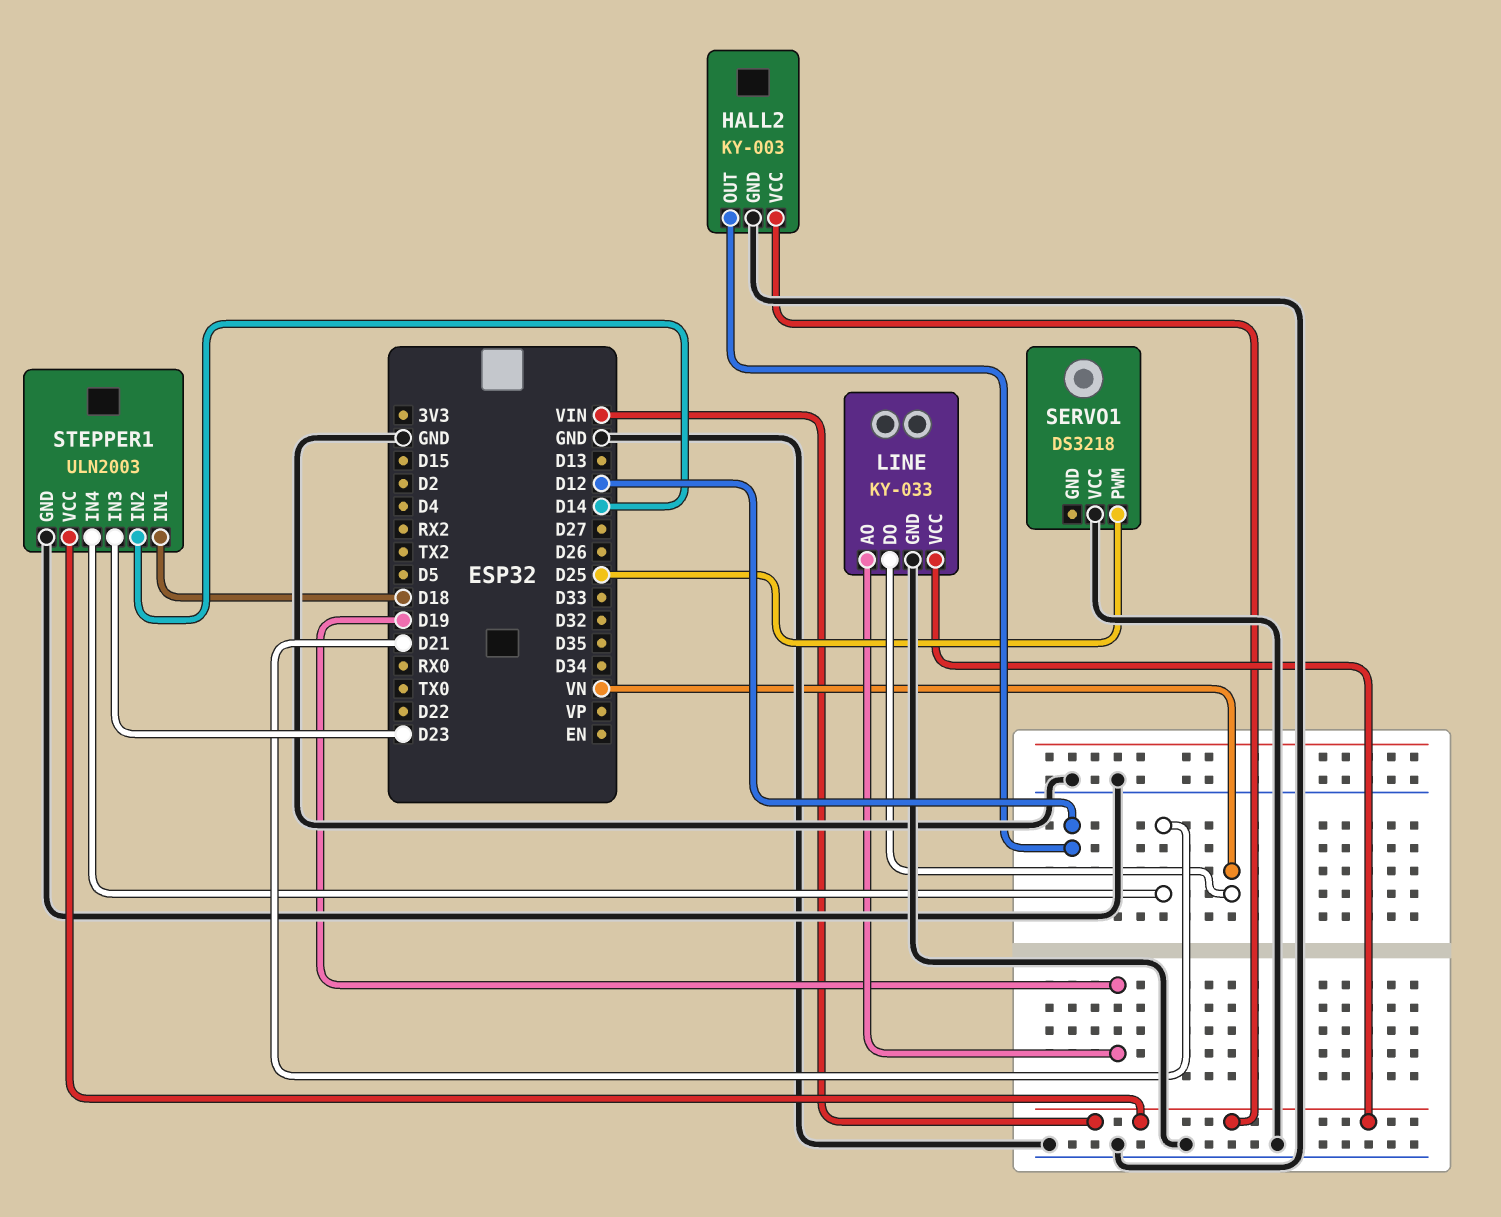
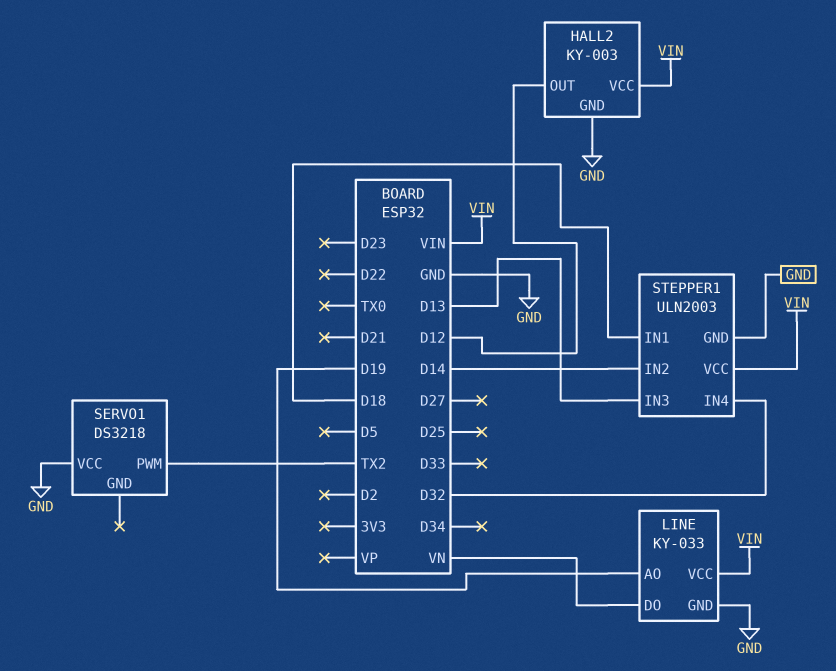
SERVO1 pin PWM: D25 -> TX2
STEPPER1 pin IN3: D23 -> D13
STEPPER1 pin IN4: D21 -> D32

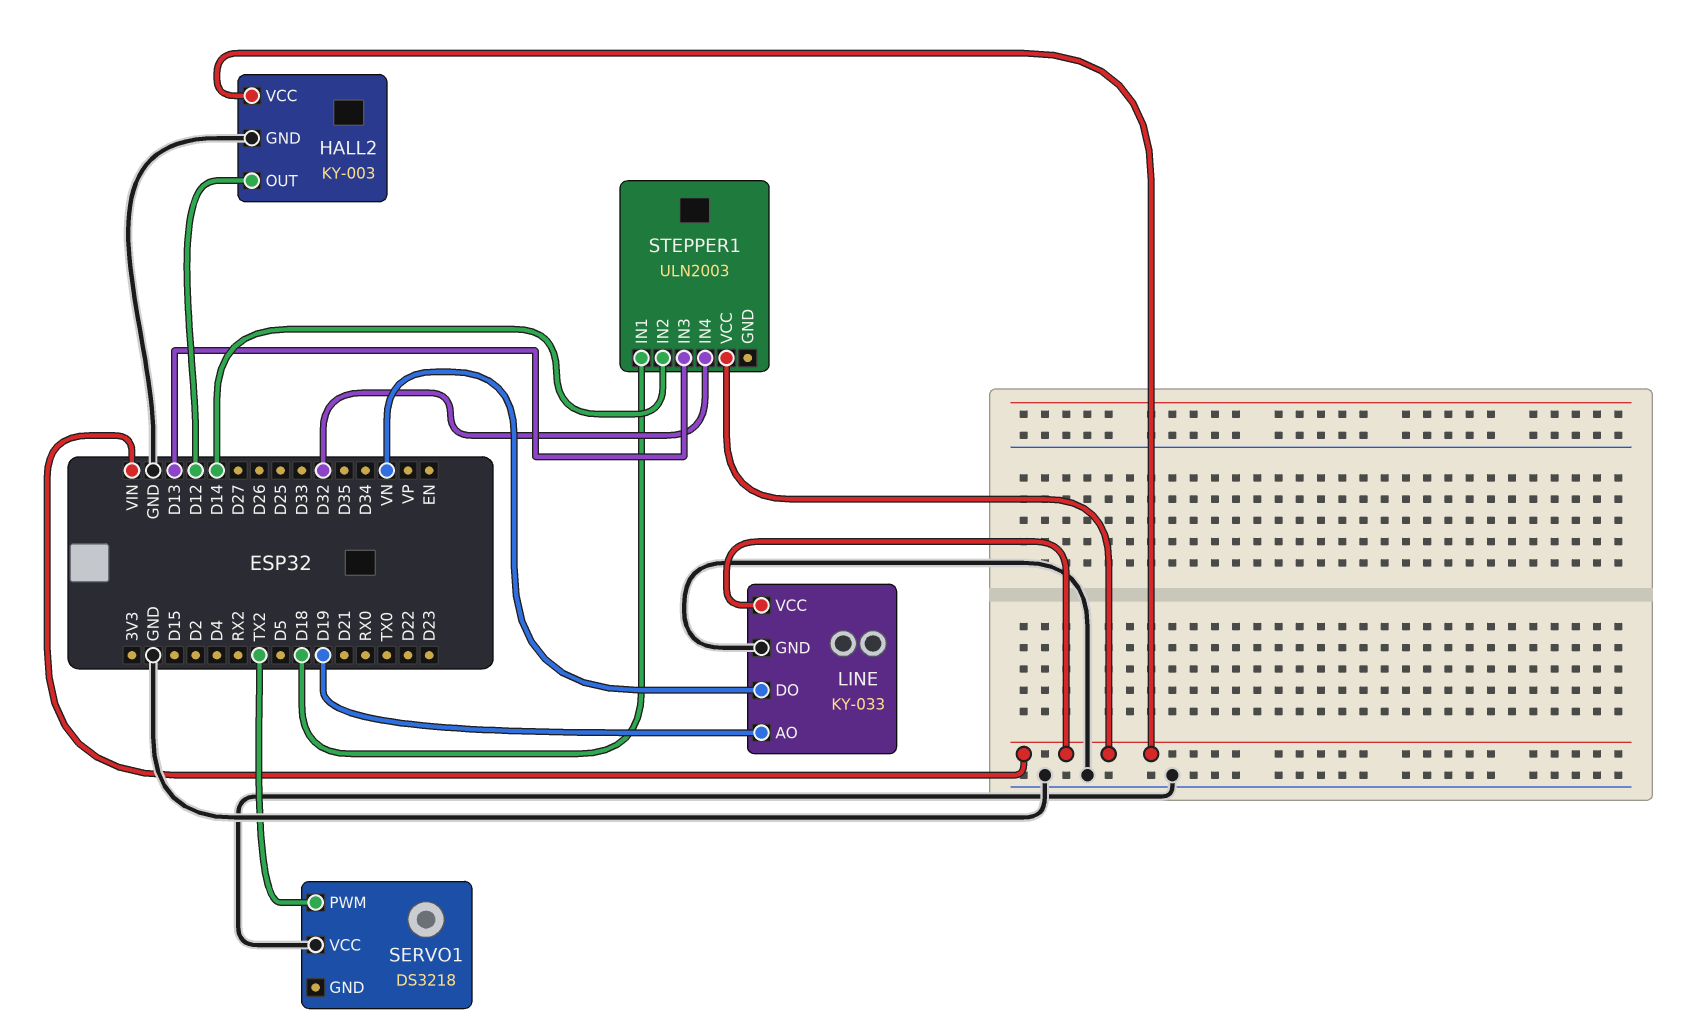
STEPPER1 pin GND: GND -> none

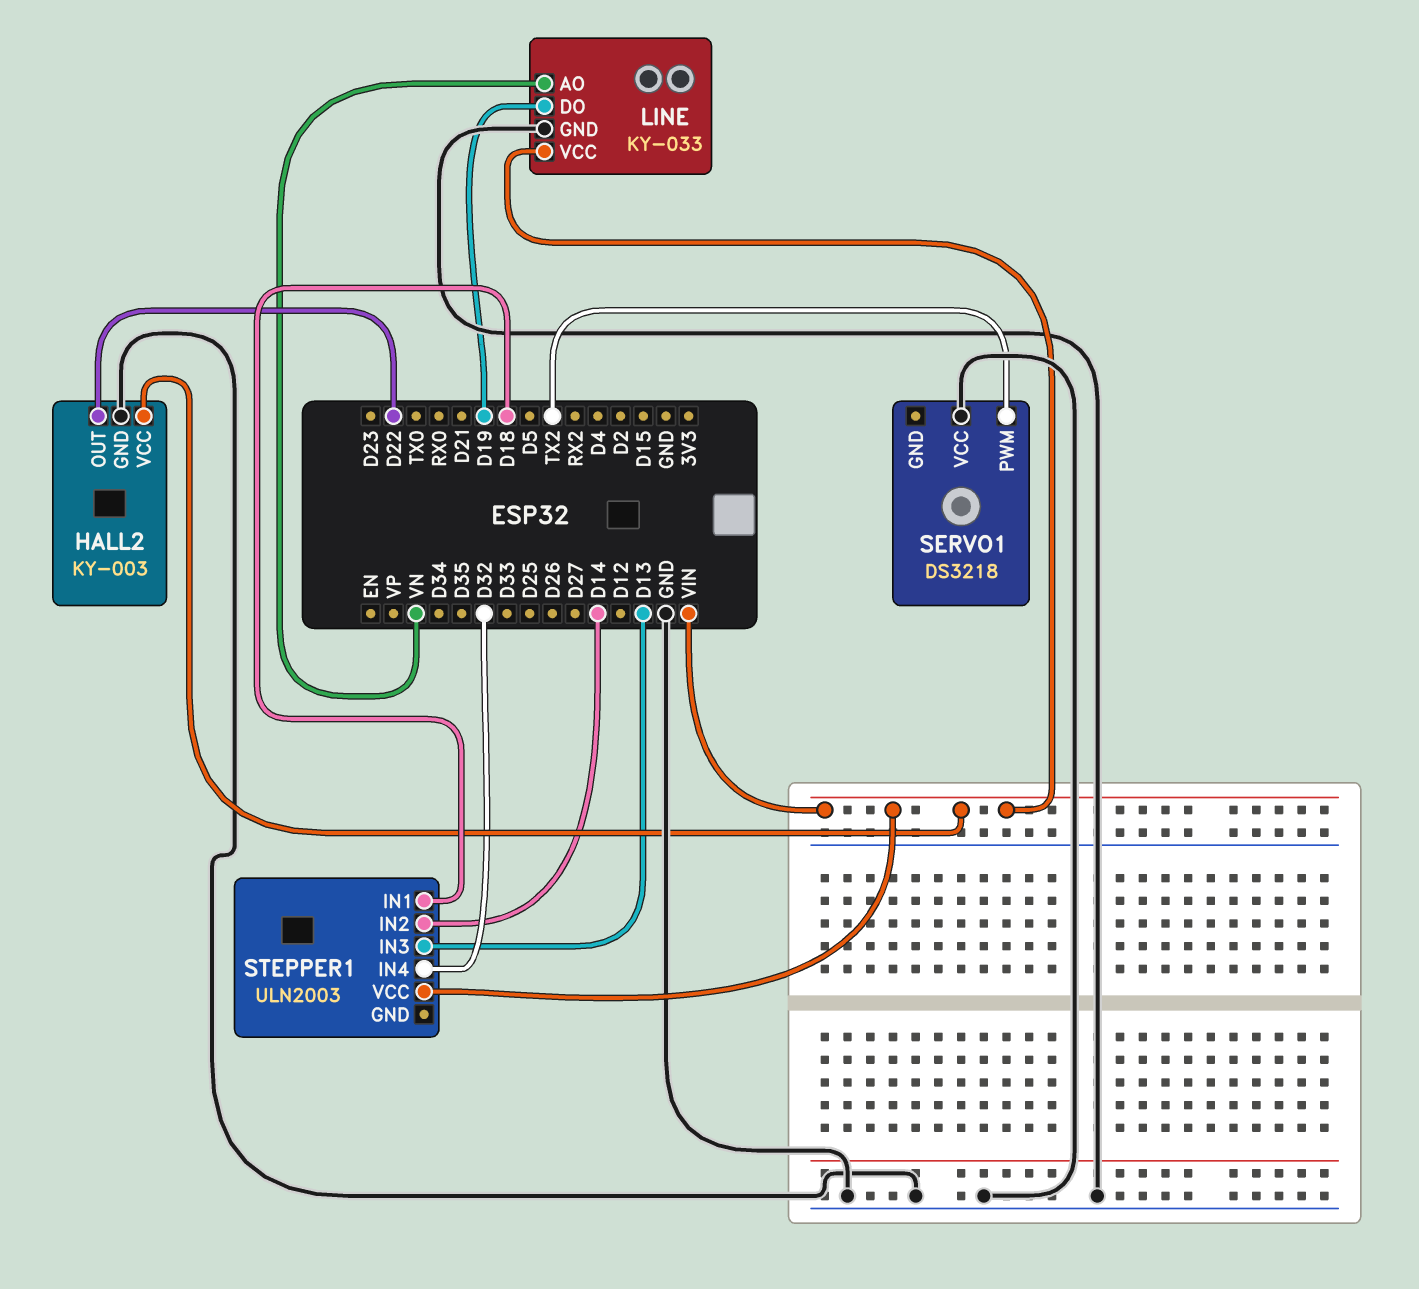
HALL2 pin OUT: D12 -> D22
LINE pin AO: D19 -> VN
LINE pin DO: VN -> D19

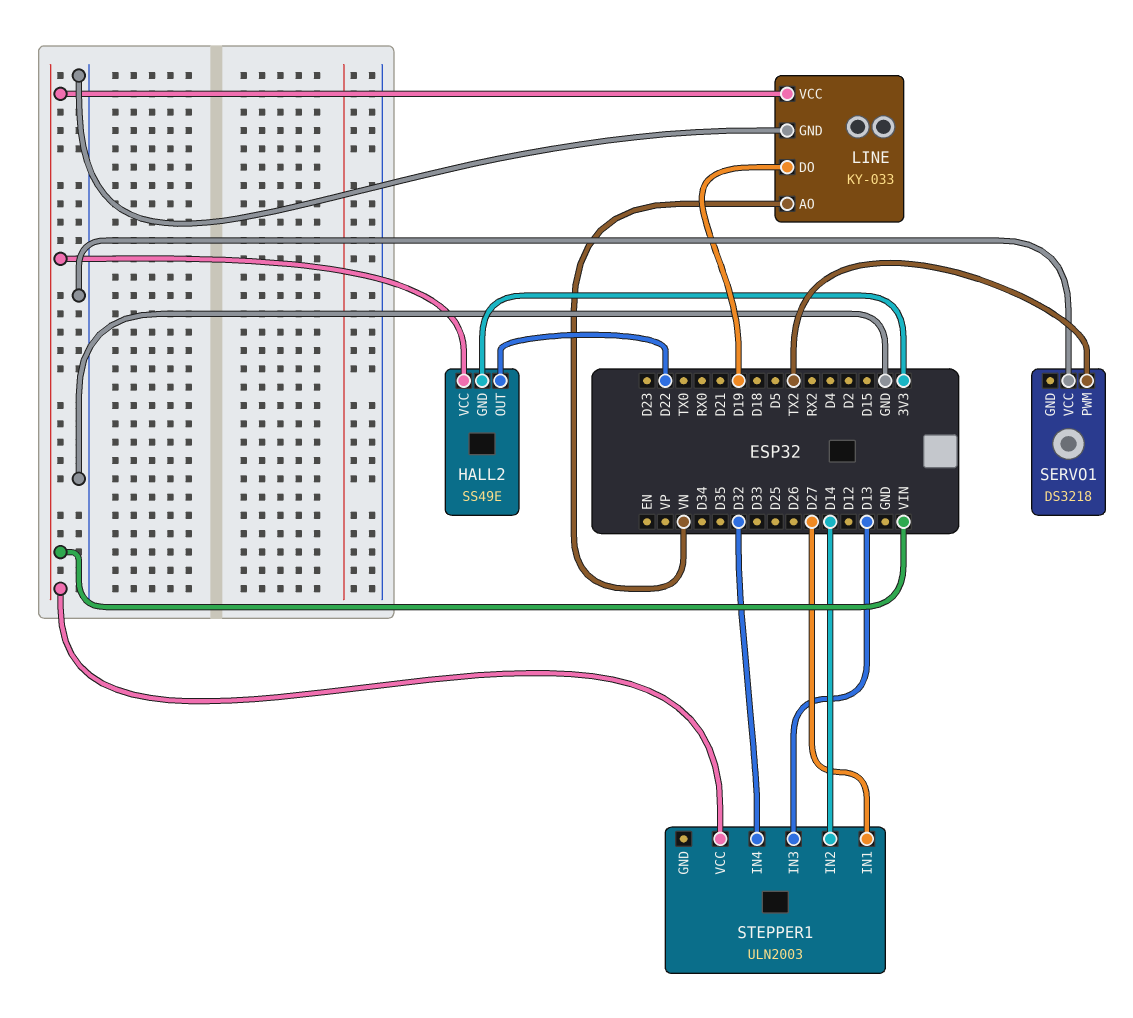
HALL2: KY-003 -> SS49E
HALL2 pin GND: GND -> 3V3
STEPPER1 pin IN1: D18 -> D27

